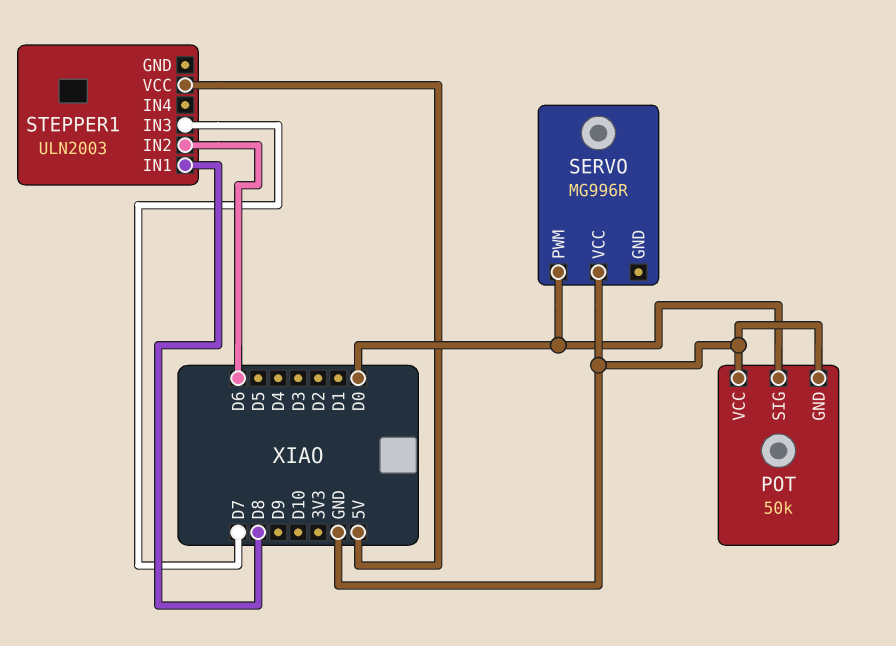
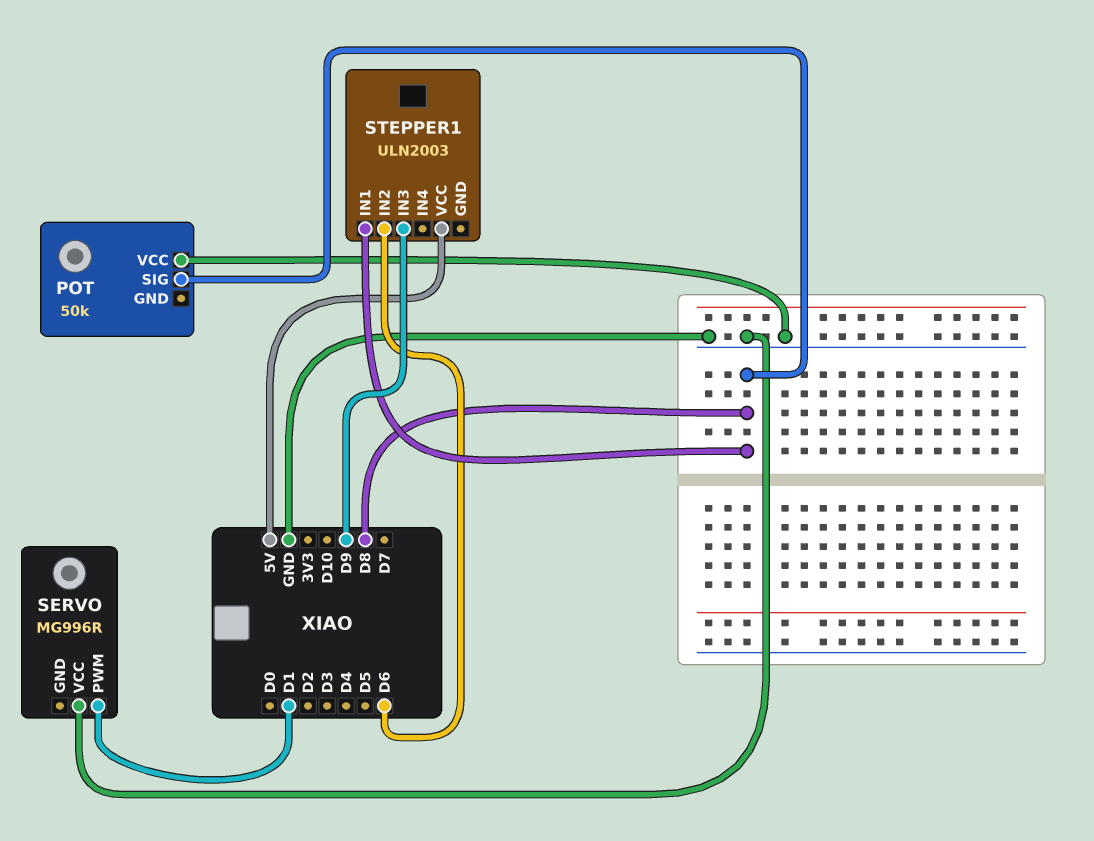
POT pin GND: GND -> none
POT pin SIG: D0 -> D8
SERVO pin PWM: D0 -> D1
STEPPER1 pin IN3: D7 -> D9

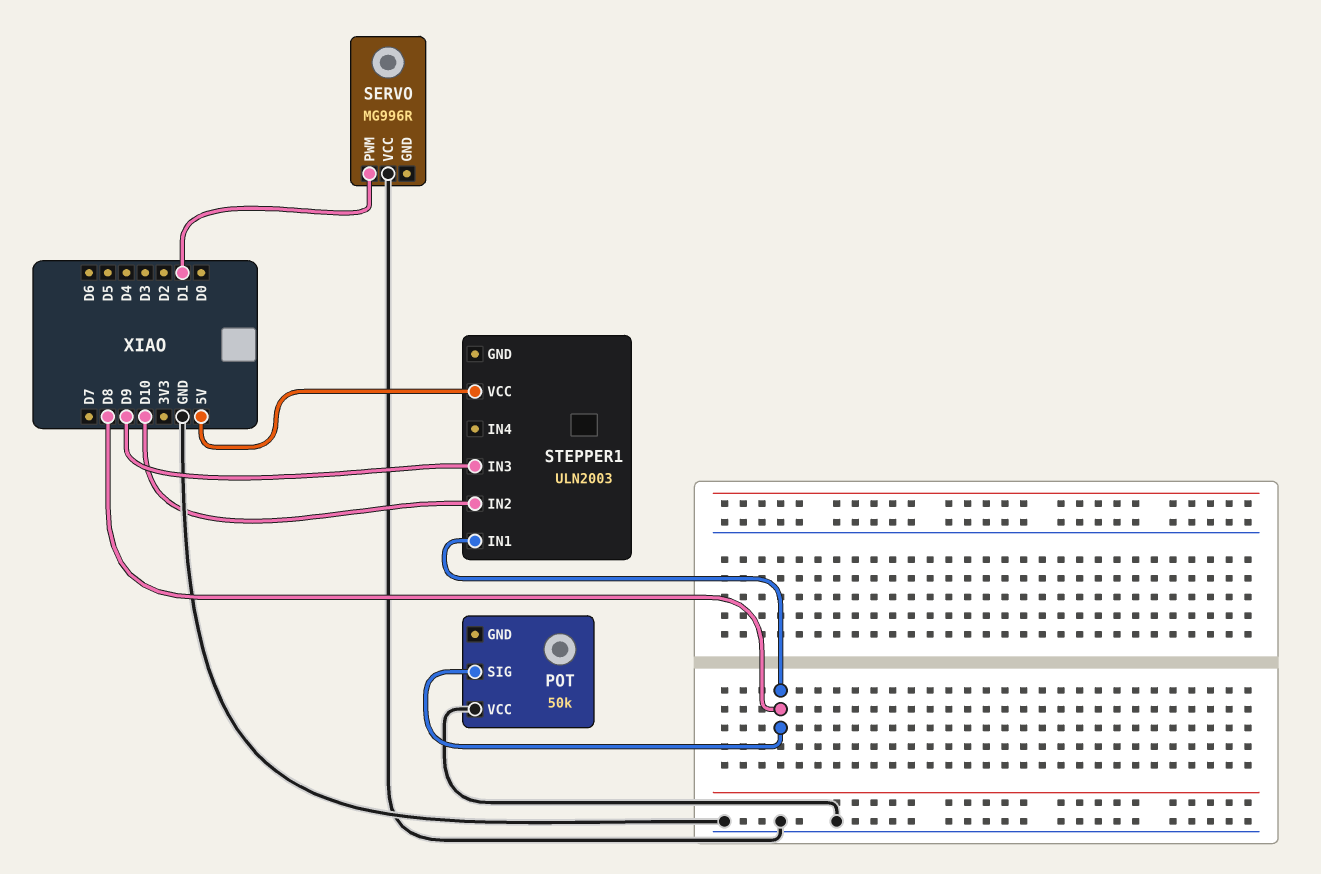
STEPPER1 pin IN2: D6 -> D10

